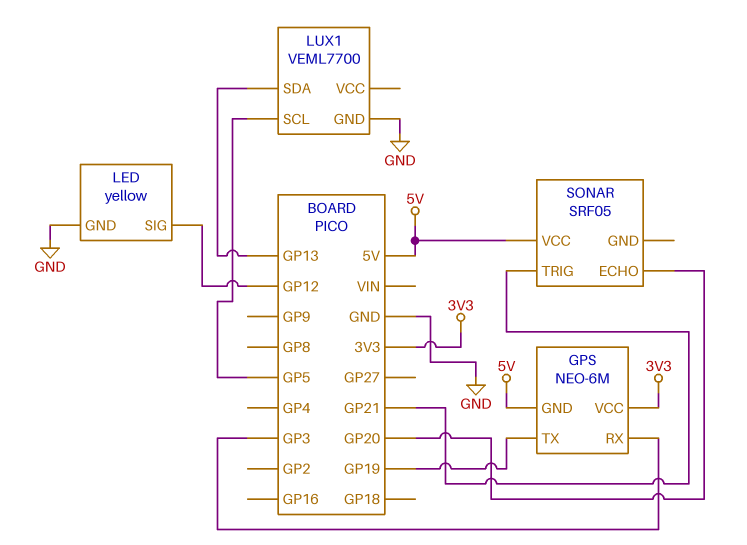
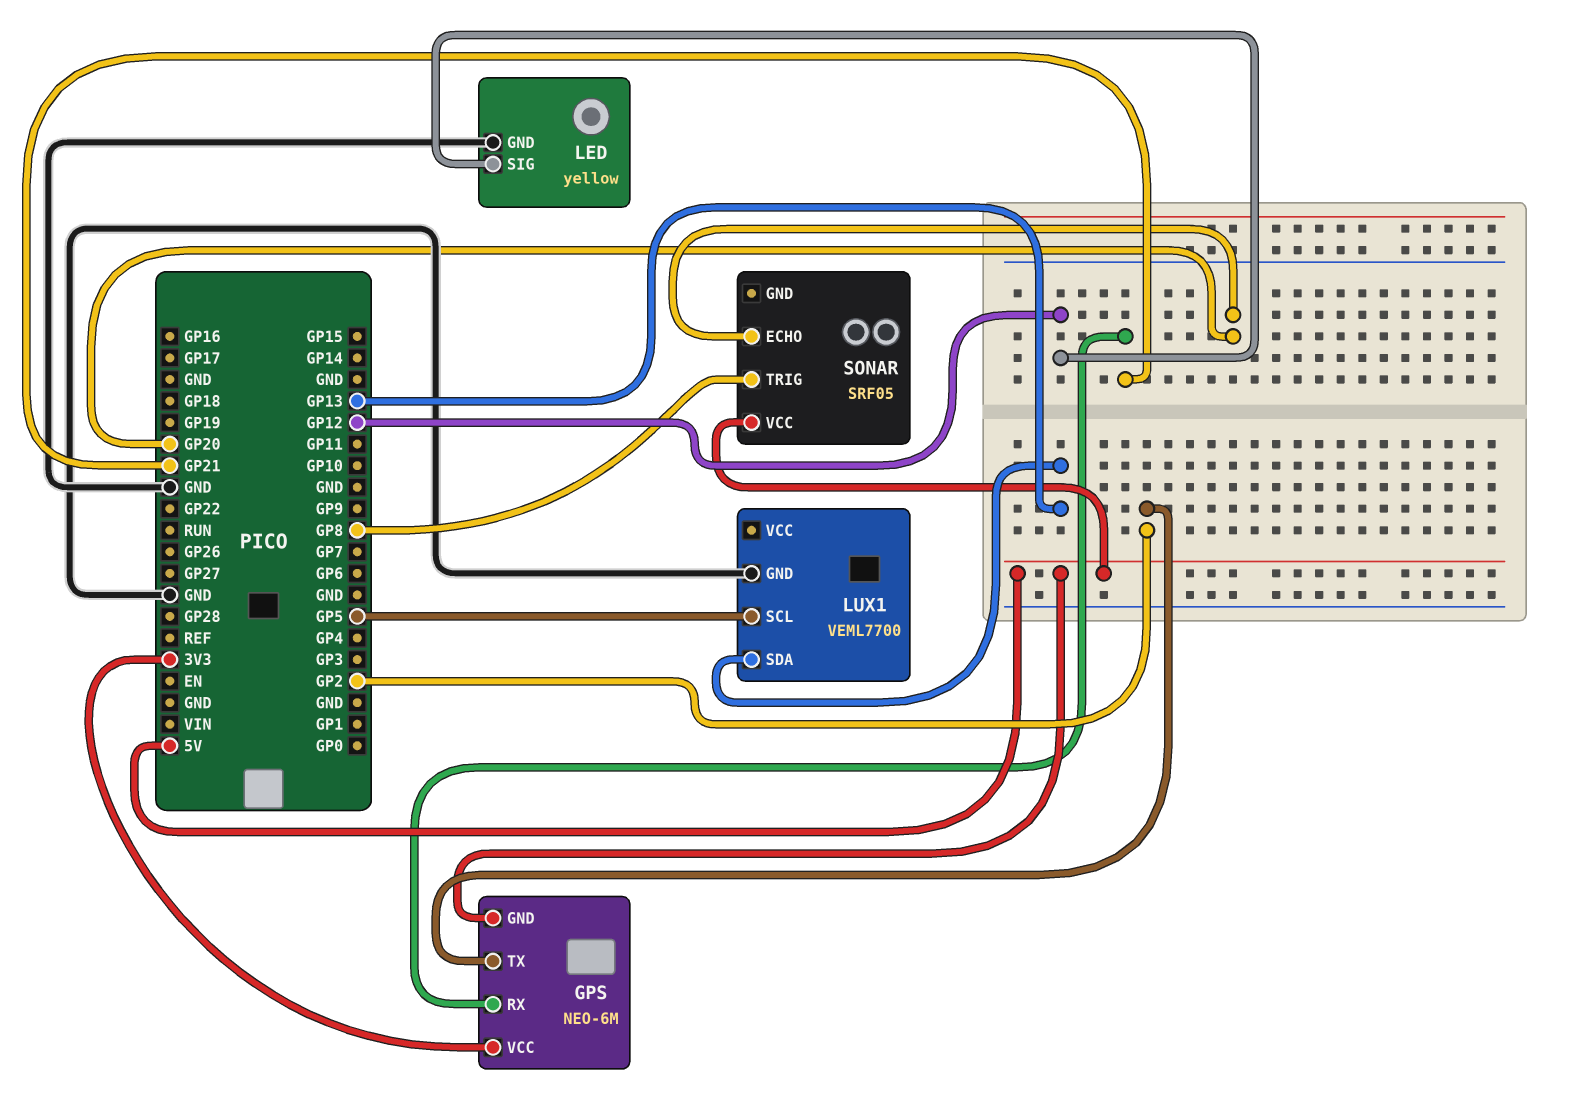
GPS pin RX: GP3 -> GP21
GPS pin TX: GP19 -> GP2
SONAR pin TRIG: GP21 -> GP8

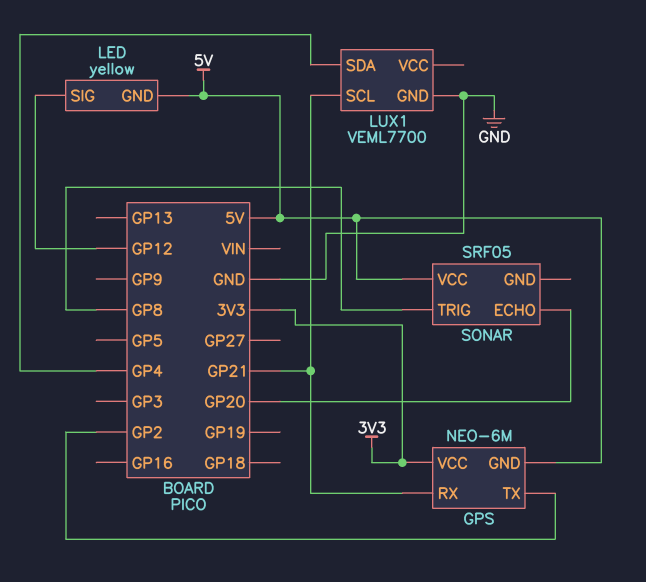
LED pin GND: GND -> 5V
LUX1 pin SCL: GP5 -> GP21
LUX1 pin SDA: GP13 -> GP4

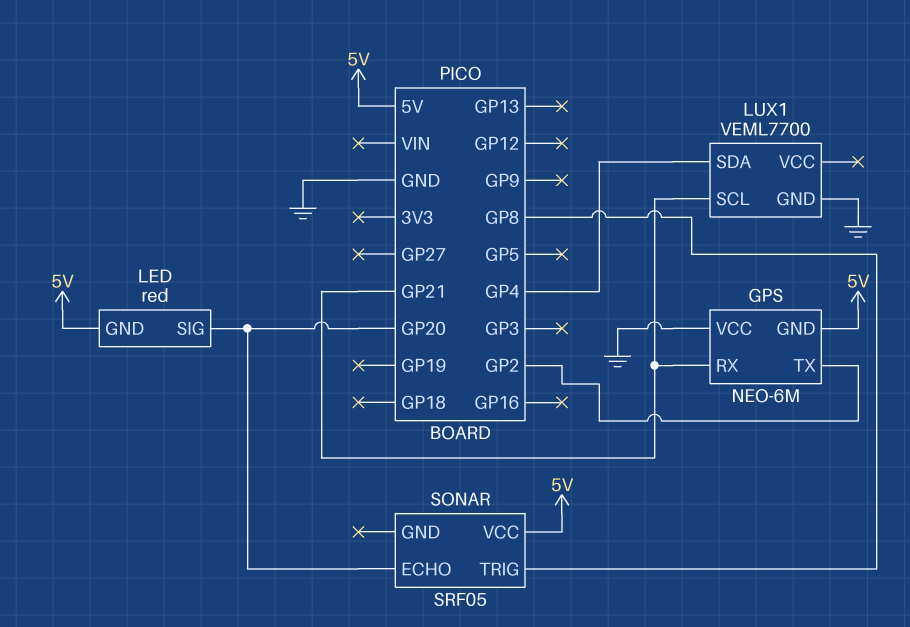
GPS pin VCC: 3V3 -> GND
LED: yellow -> red
LED pin SIG: GP12 -> GP20

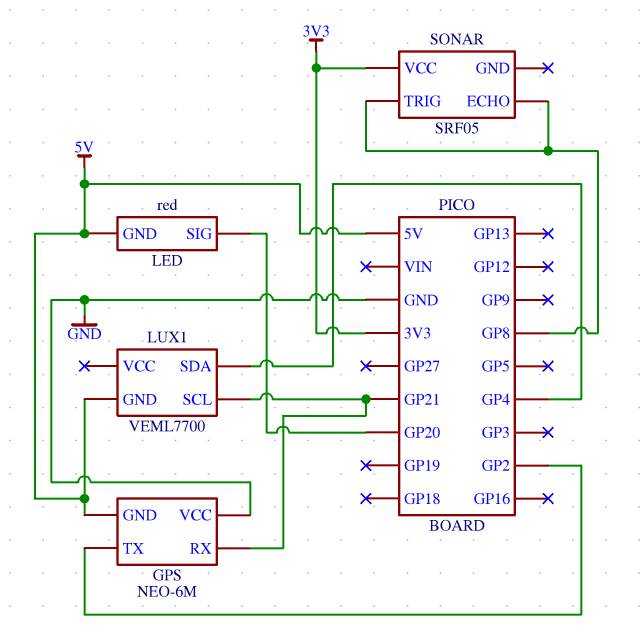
LUX1 pin GND: GND -> 5V
SONAR pin ECHO: GP20 -> GP8
SONAR pin VCC: 5V -> 3V3

